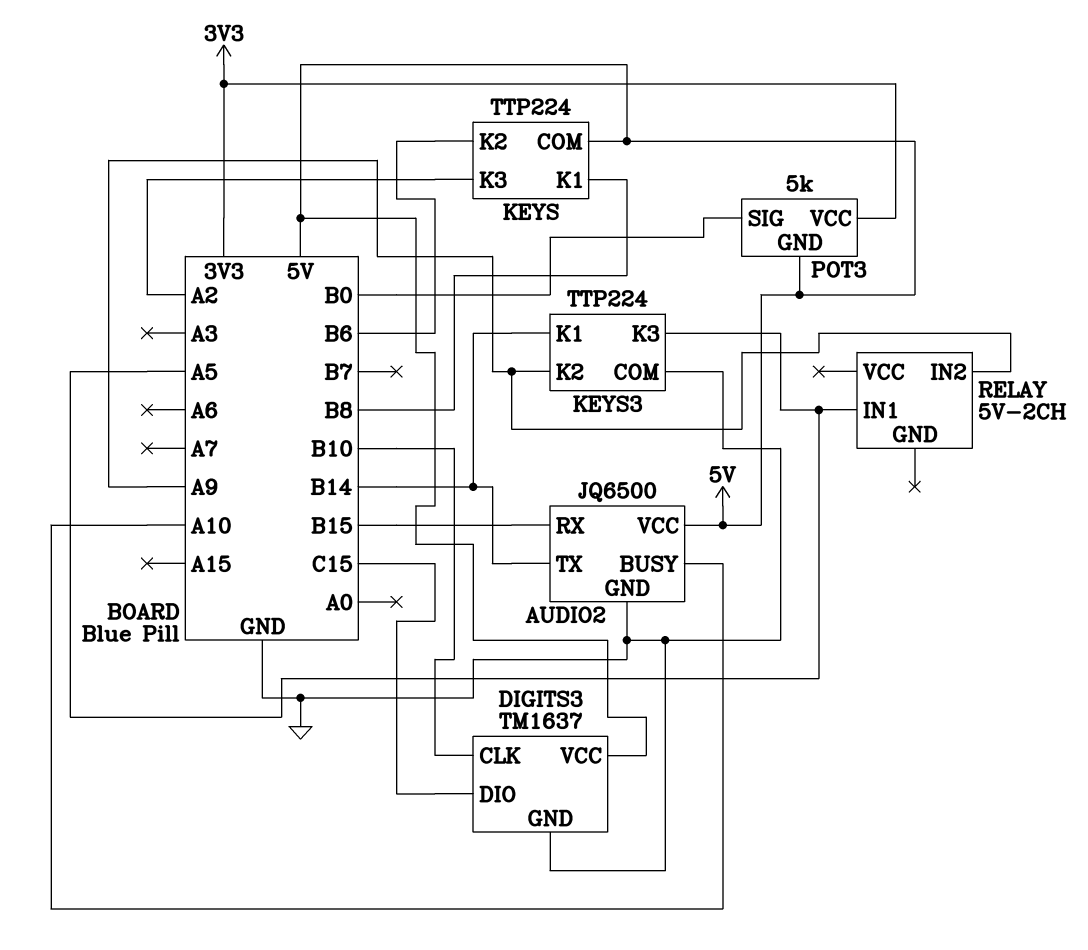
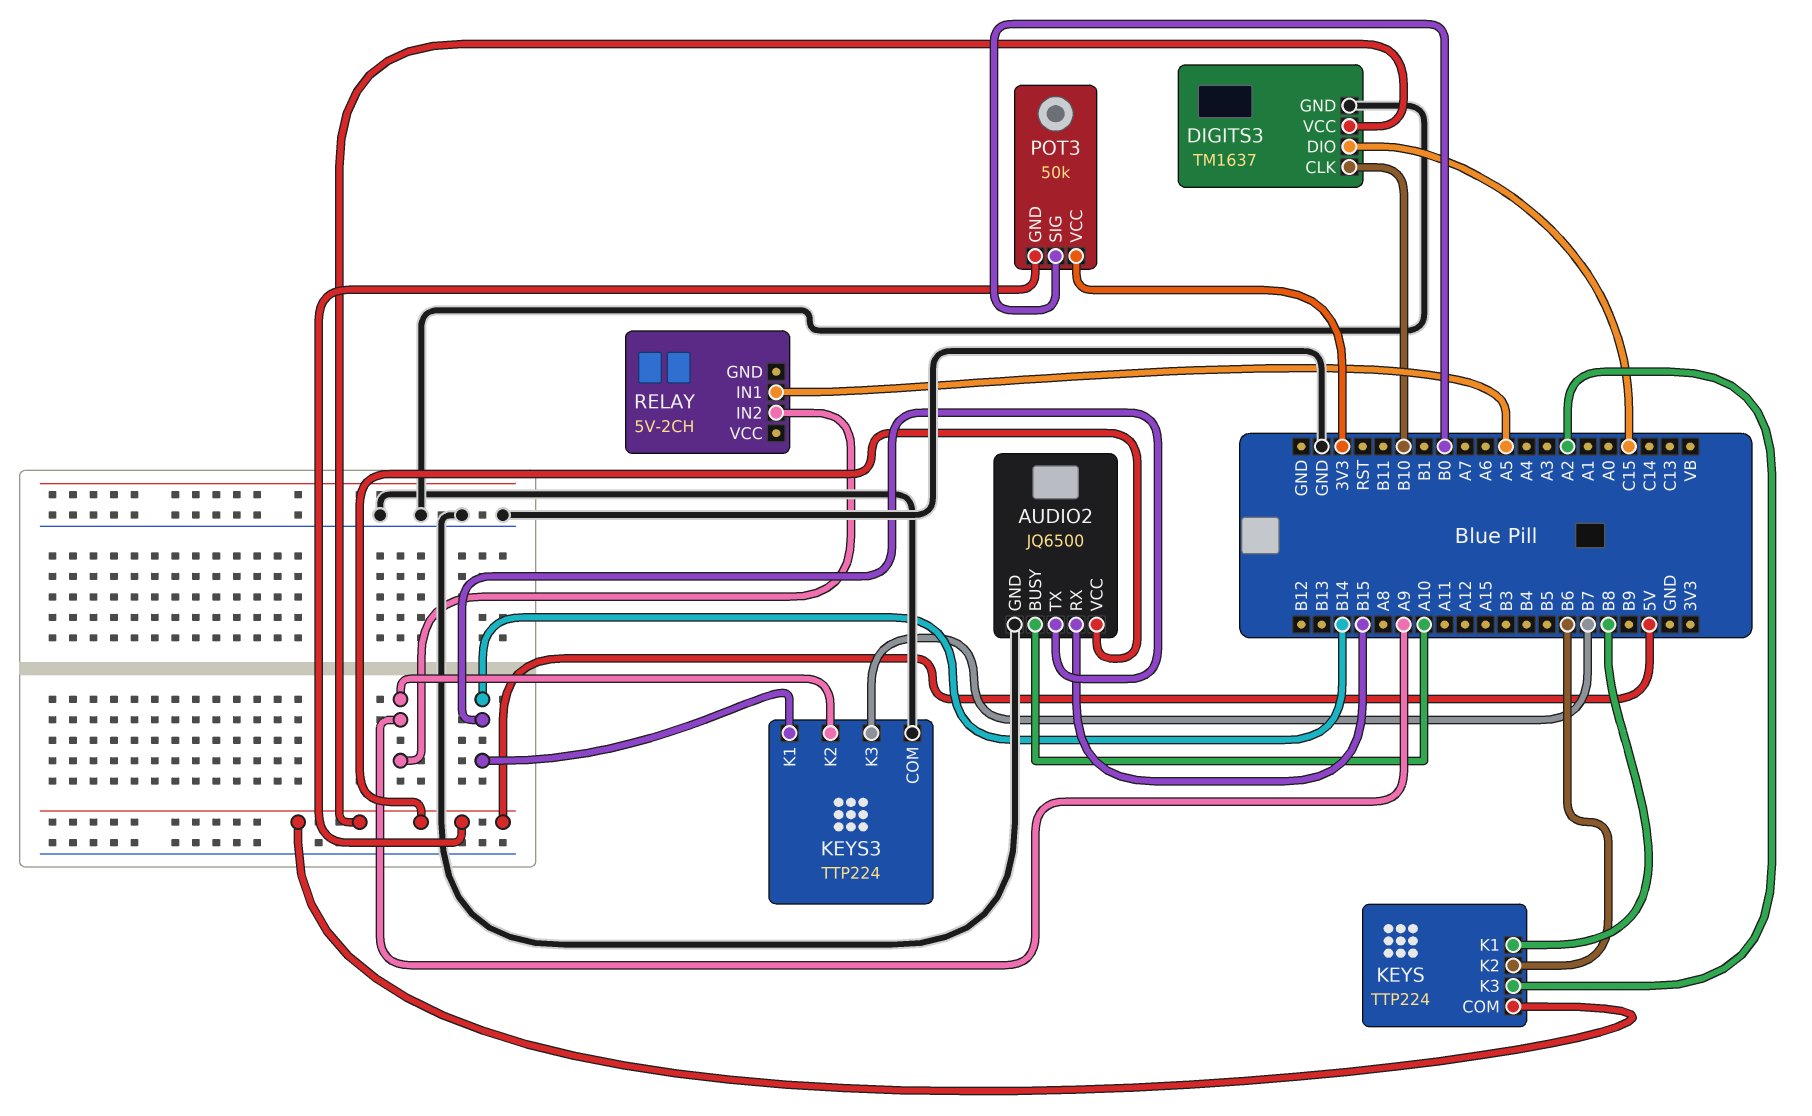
KEYS3 pin K3: A5 -> B7
POT3: 5k -> 50k

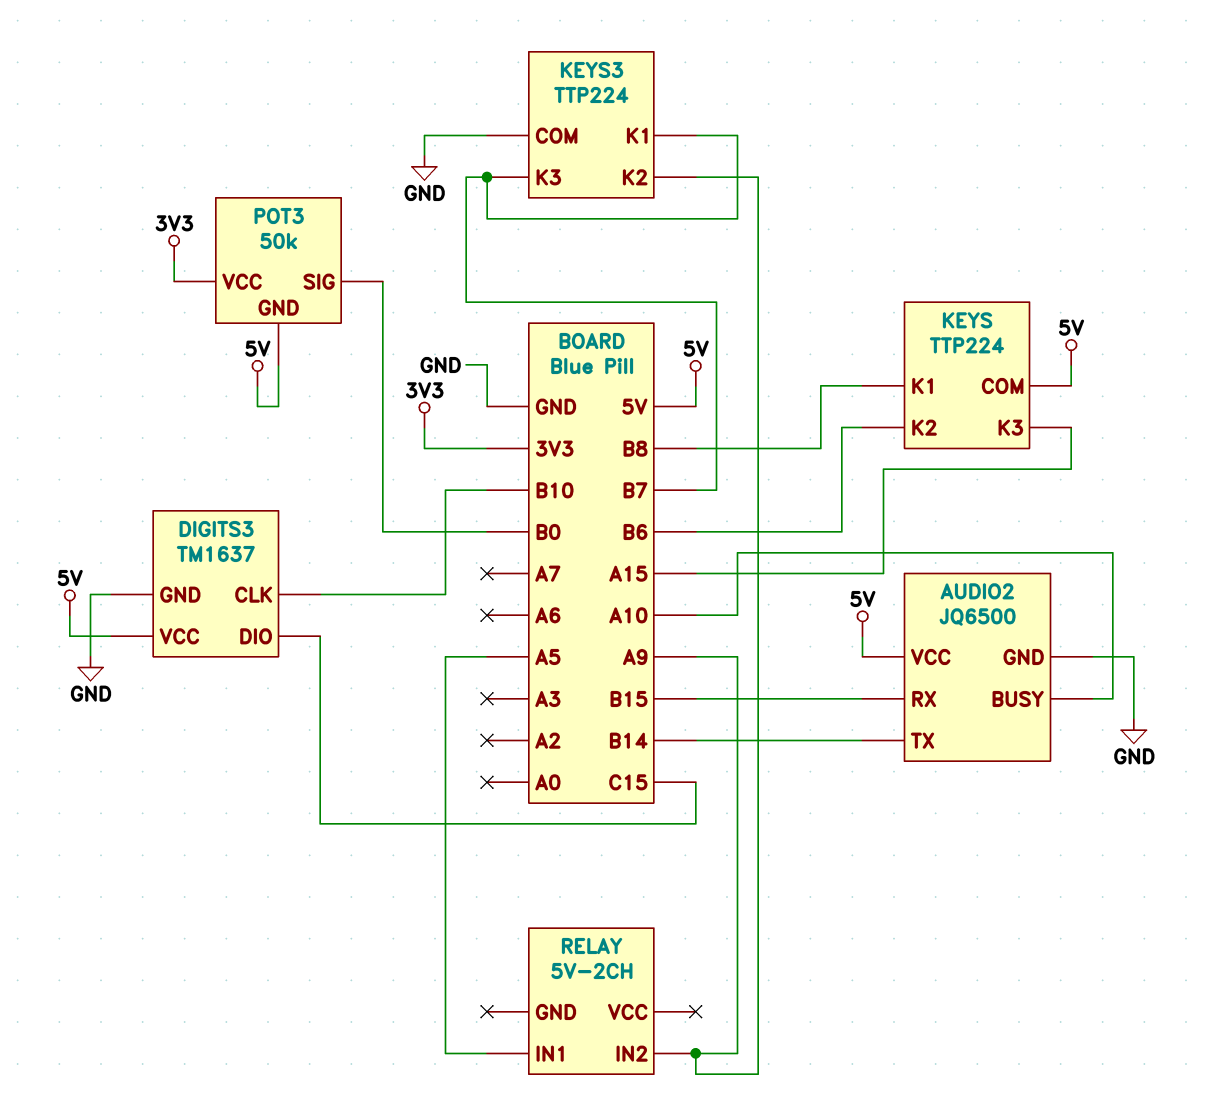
KEYS pin K3: A2 -> A15
KEYS3 pin K1: B14 -> B7

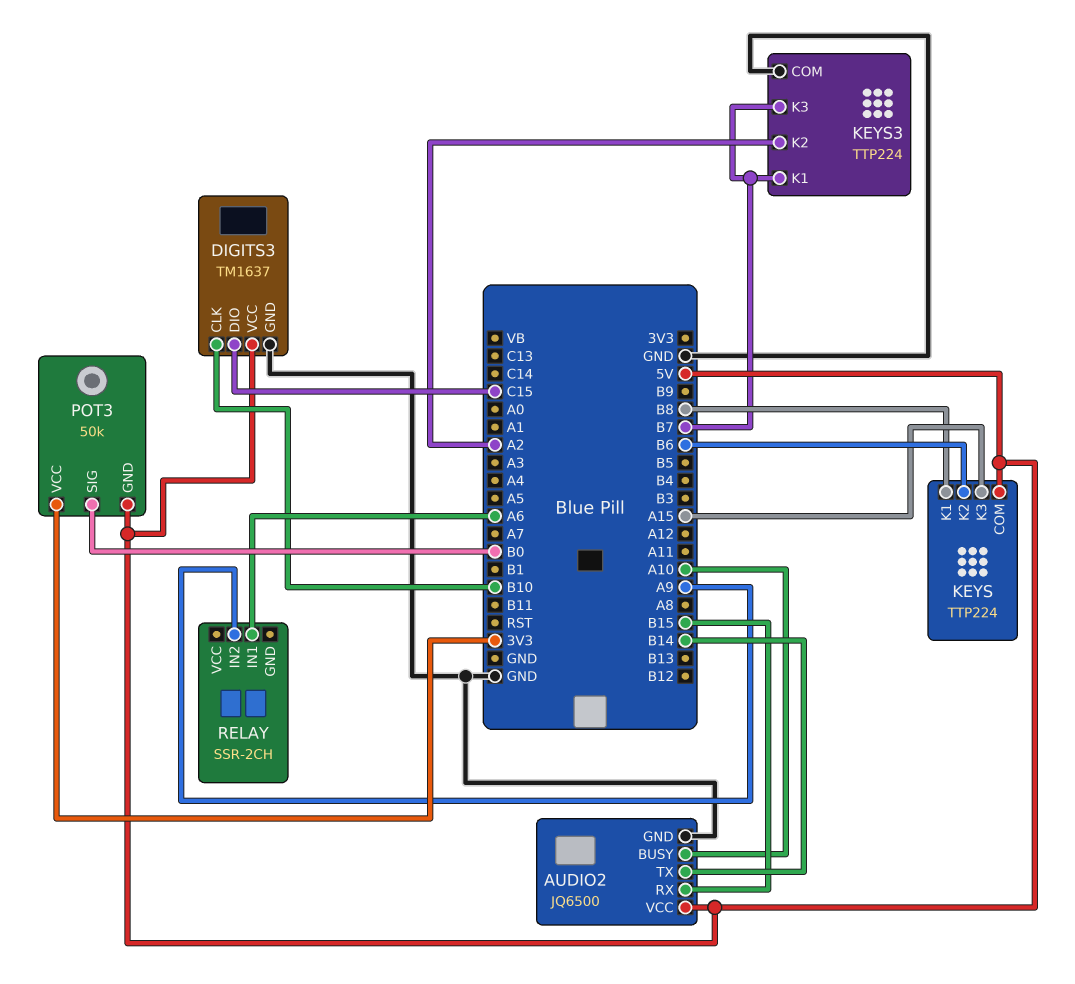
KEYS3 pin K2: A9 -> A2
RELAY: 5V-2CH -> SSR-2CH
RELAY pin IN1: A5 -> A6

